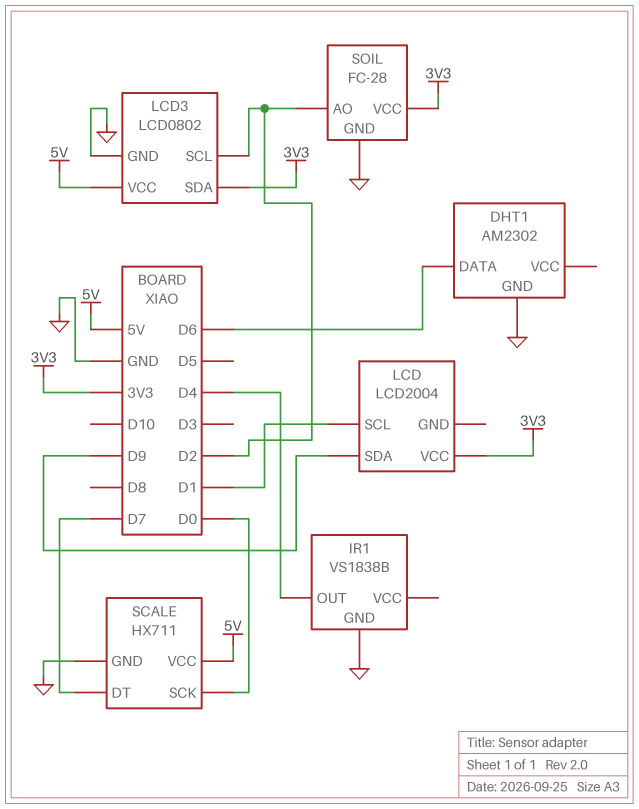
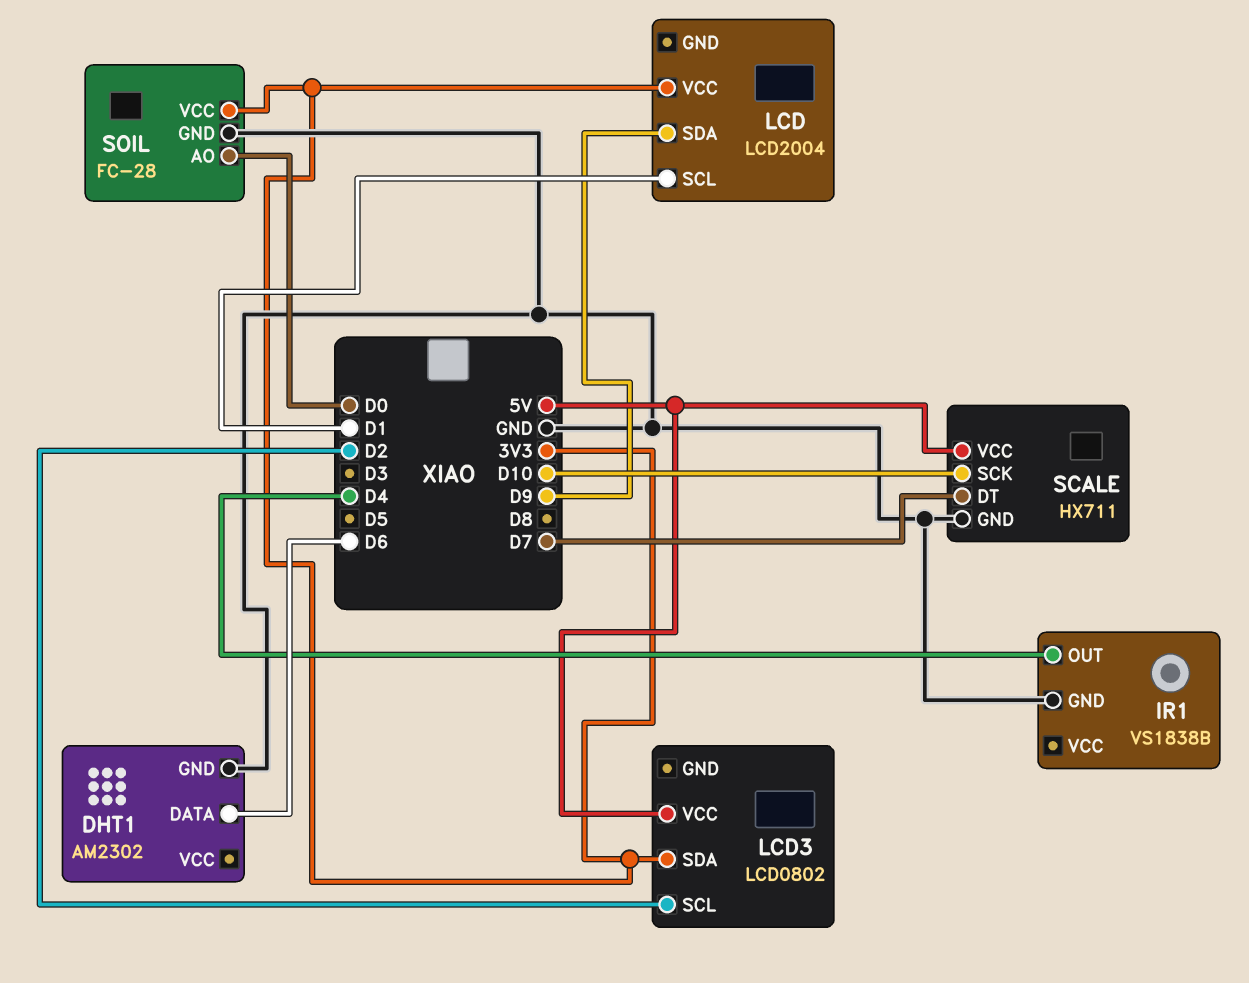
LCD3 pin GND: GND -> none
SCALE pin SCK: D0 -> D10
SOIL pin AO: D2 -> D0

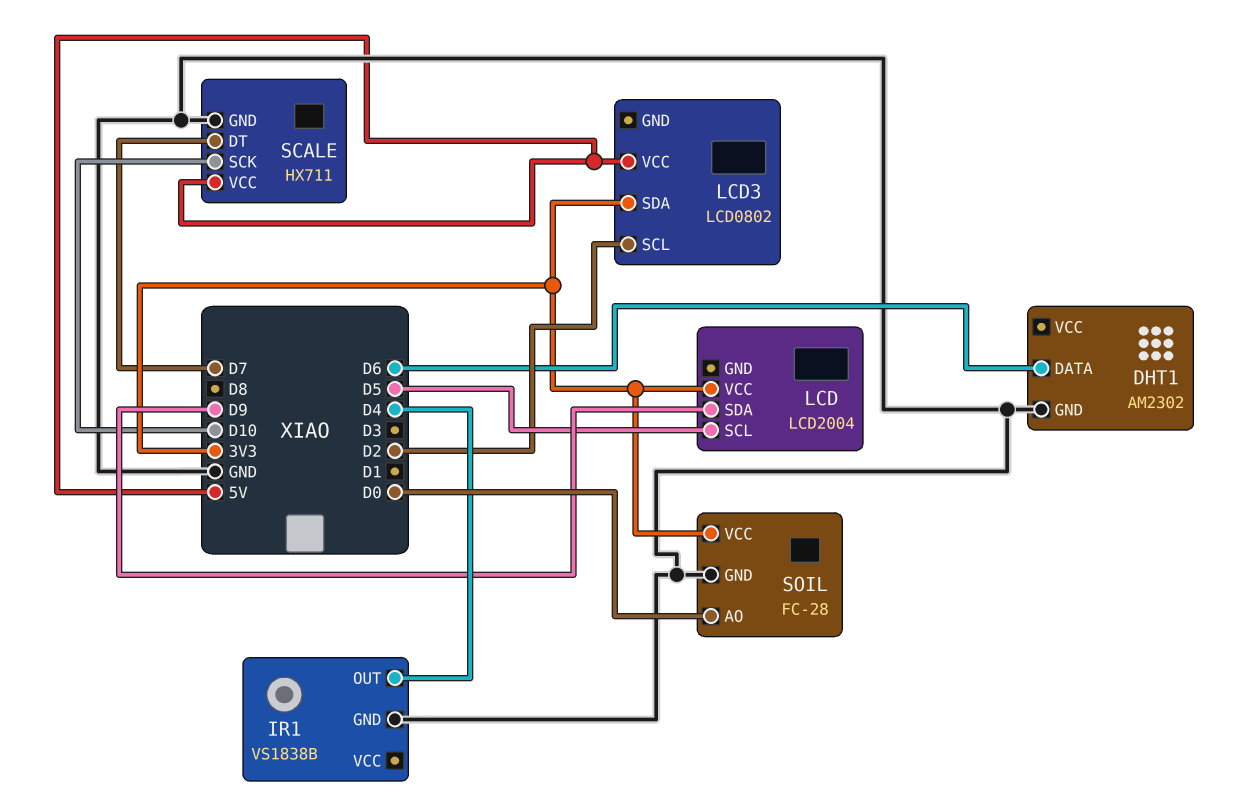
LCD pin SCL: D1 -> D5

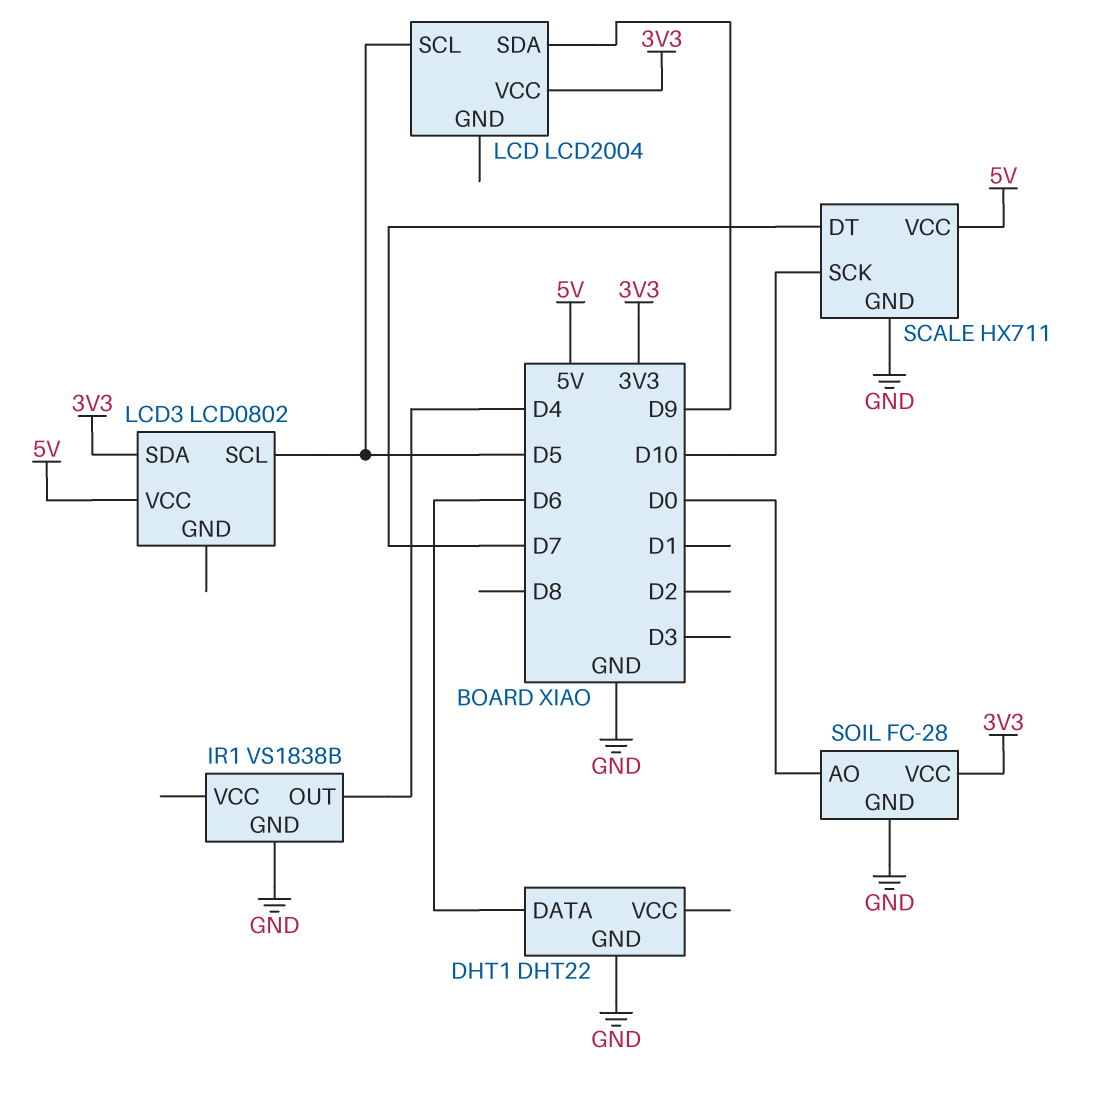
DHT1: AM2302 -> DHT22
LCD3 pin SCL: D2 -> D5

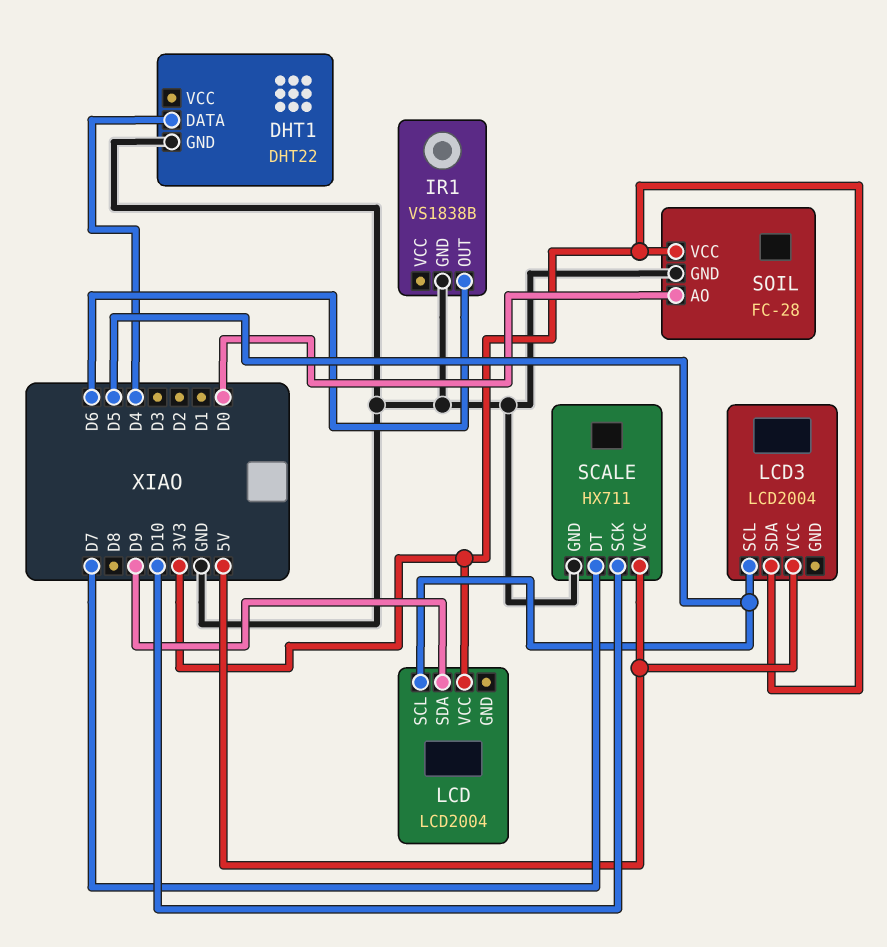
DHT1 pin DATA: D6 -> D4
IR1 pin OUT: D4 -> D6
LCD3: LCD0802 -> LCD2004

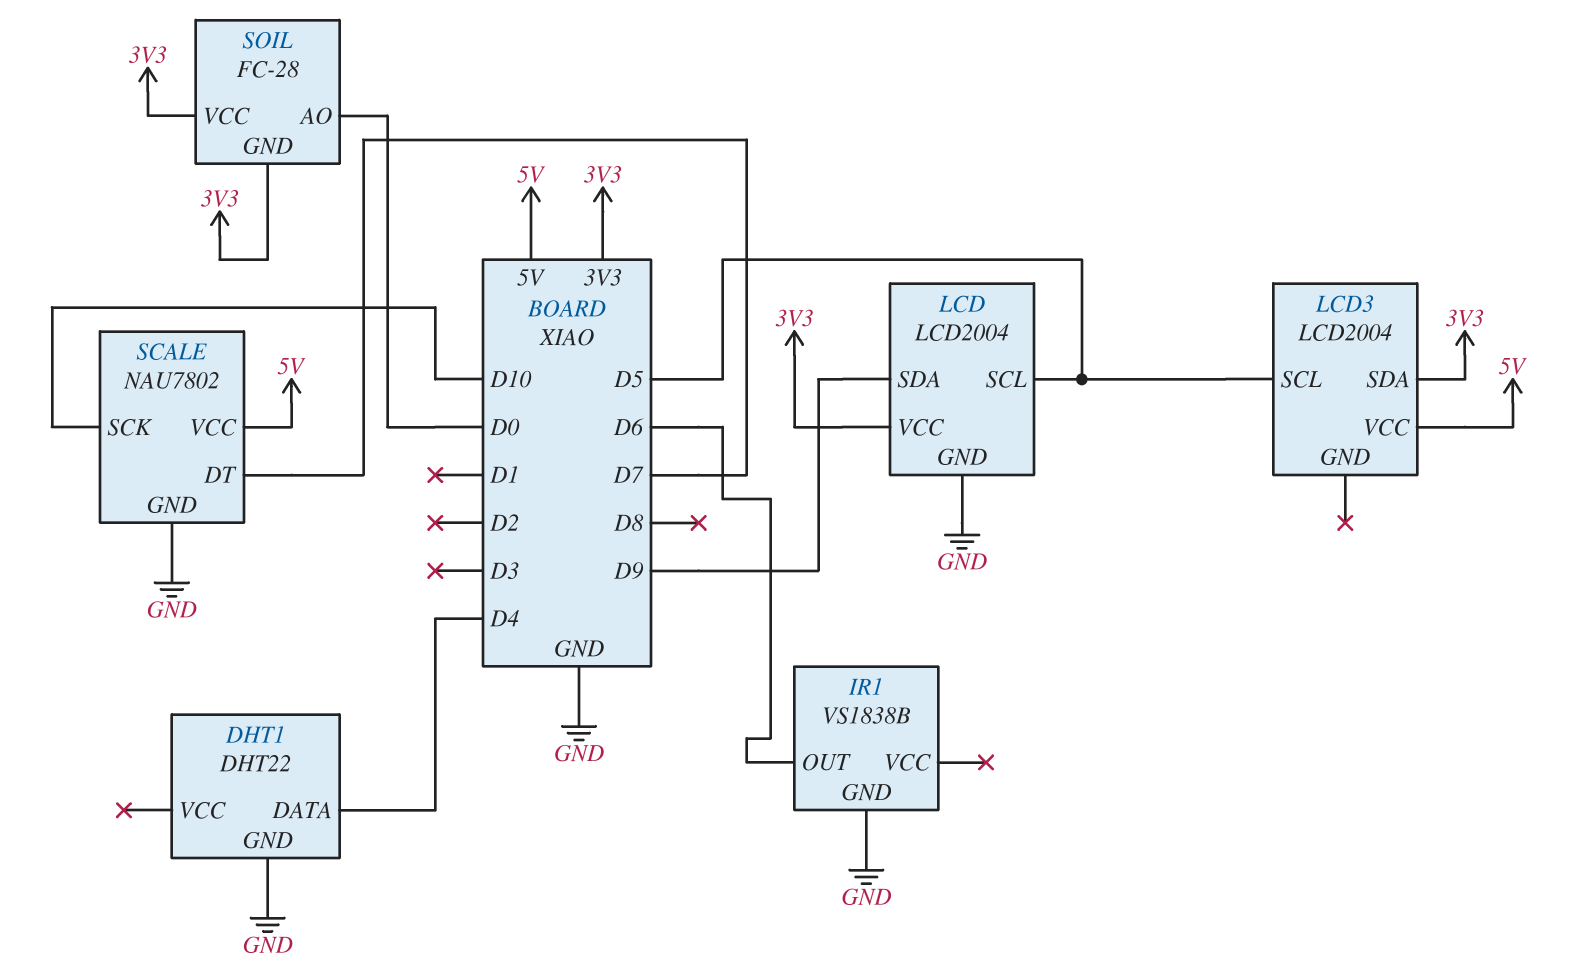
LCD pin GND: none -> GND
SCALE: HX711 -> NAU7802
SOIL pin GND: GND -> 3V3

